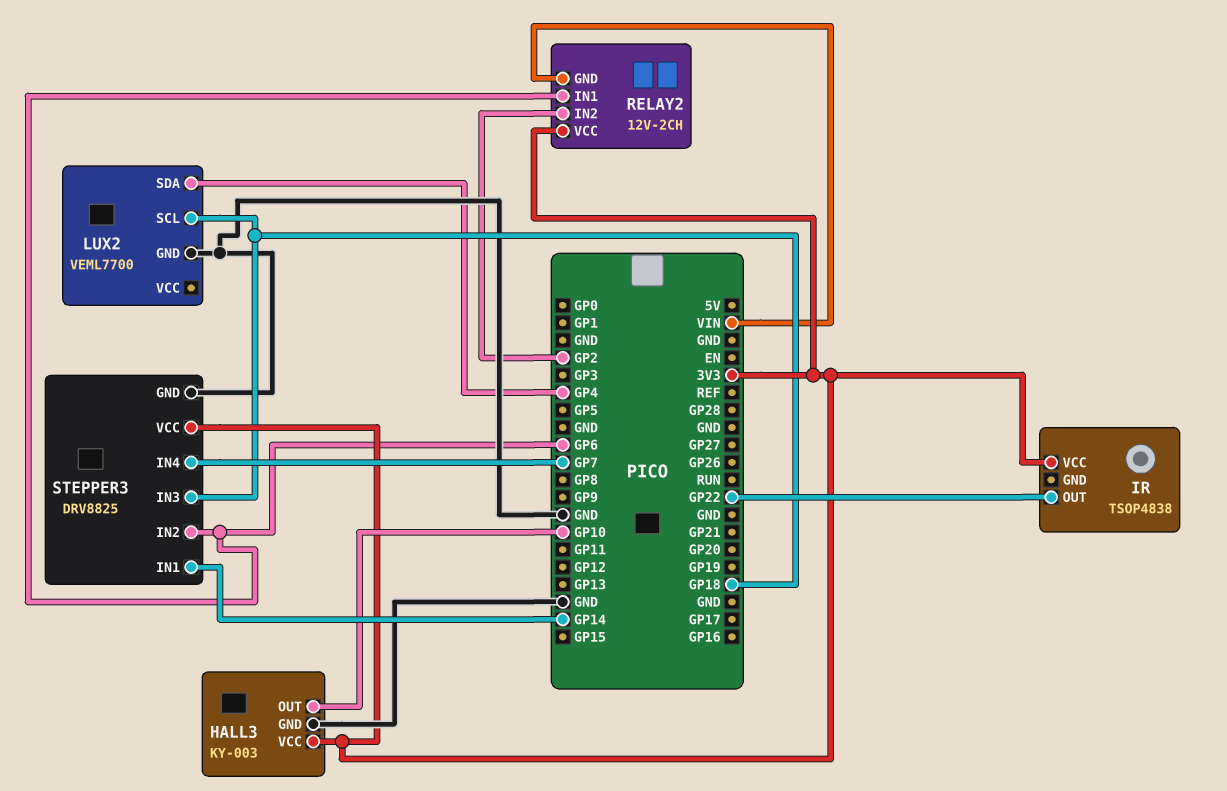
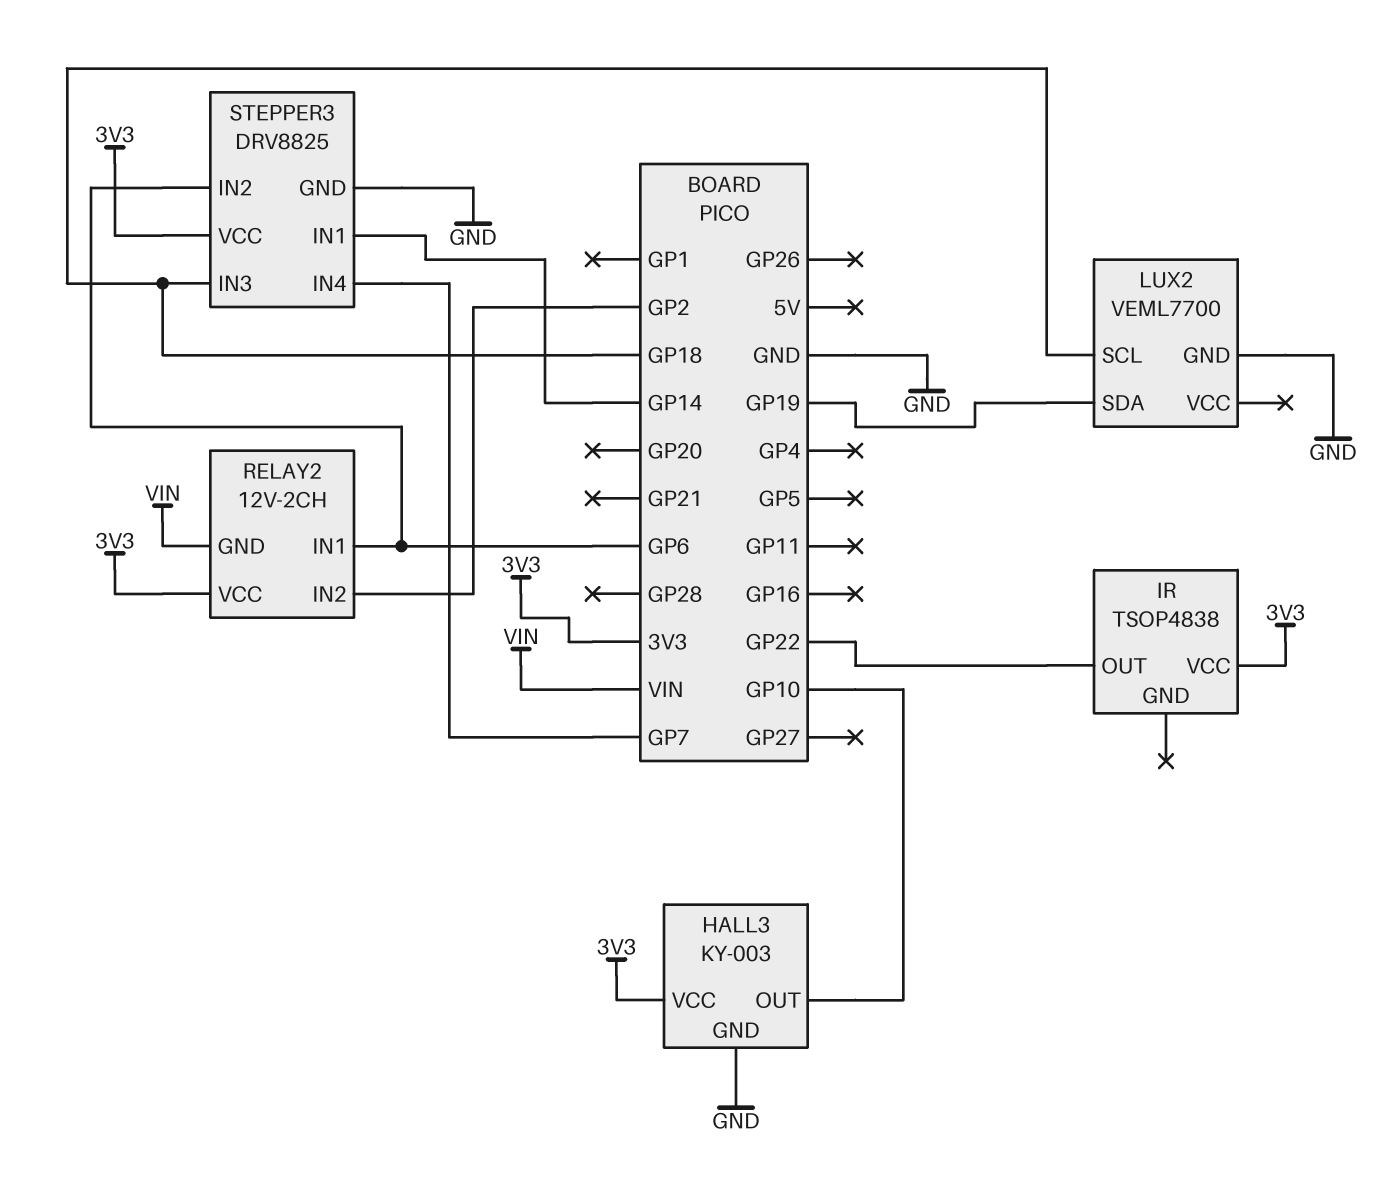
LUX2 pin SDA: GP4 -> GP19

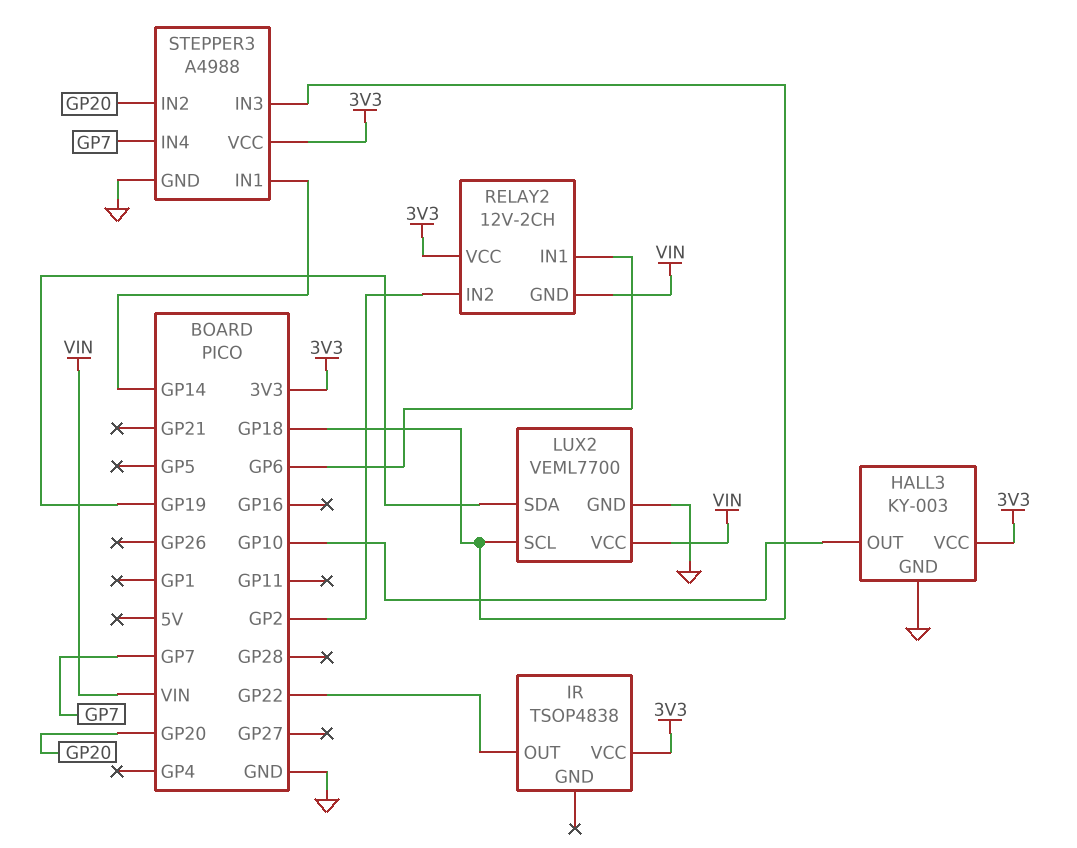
LUX2 pin VCC: none -> VIN
STEPPER3: DRV8825 -> A4988
STEPPER3 pin IN2: GP6 -> GP20

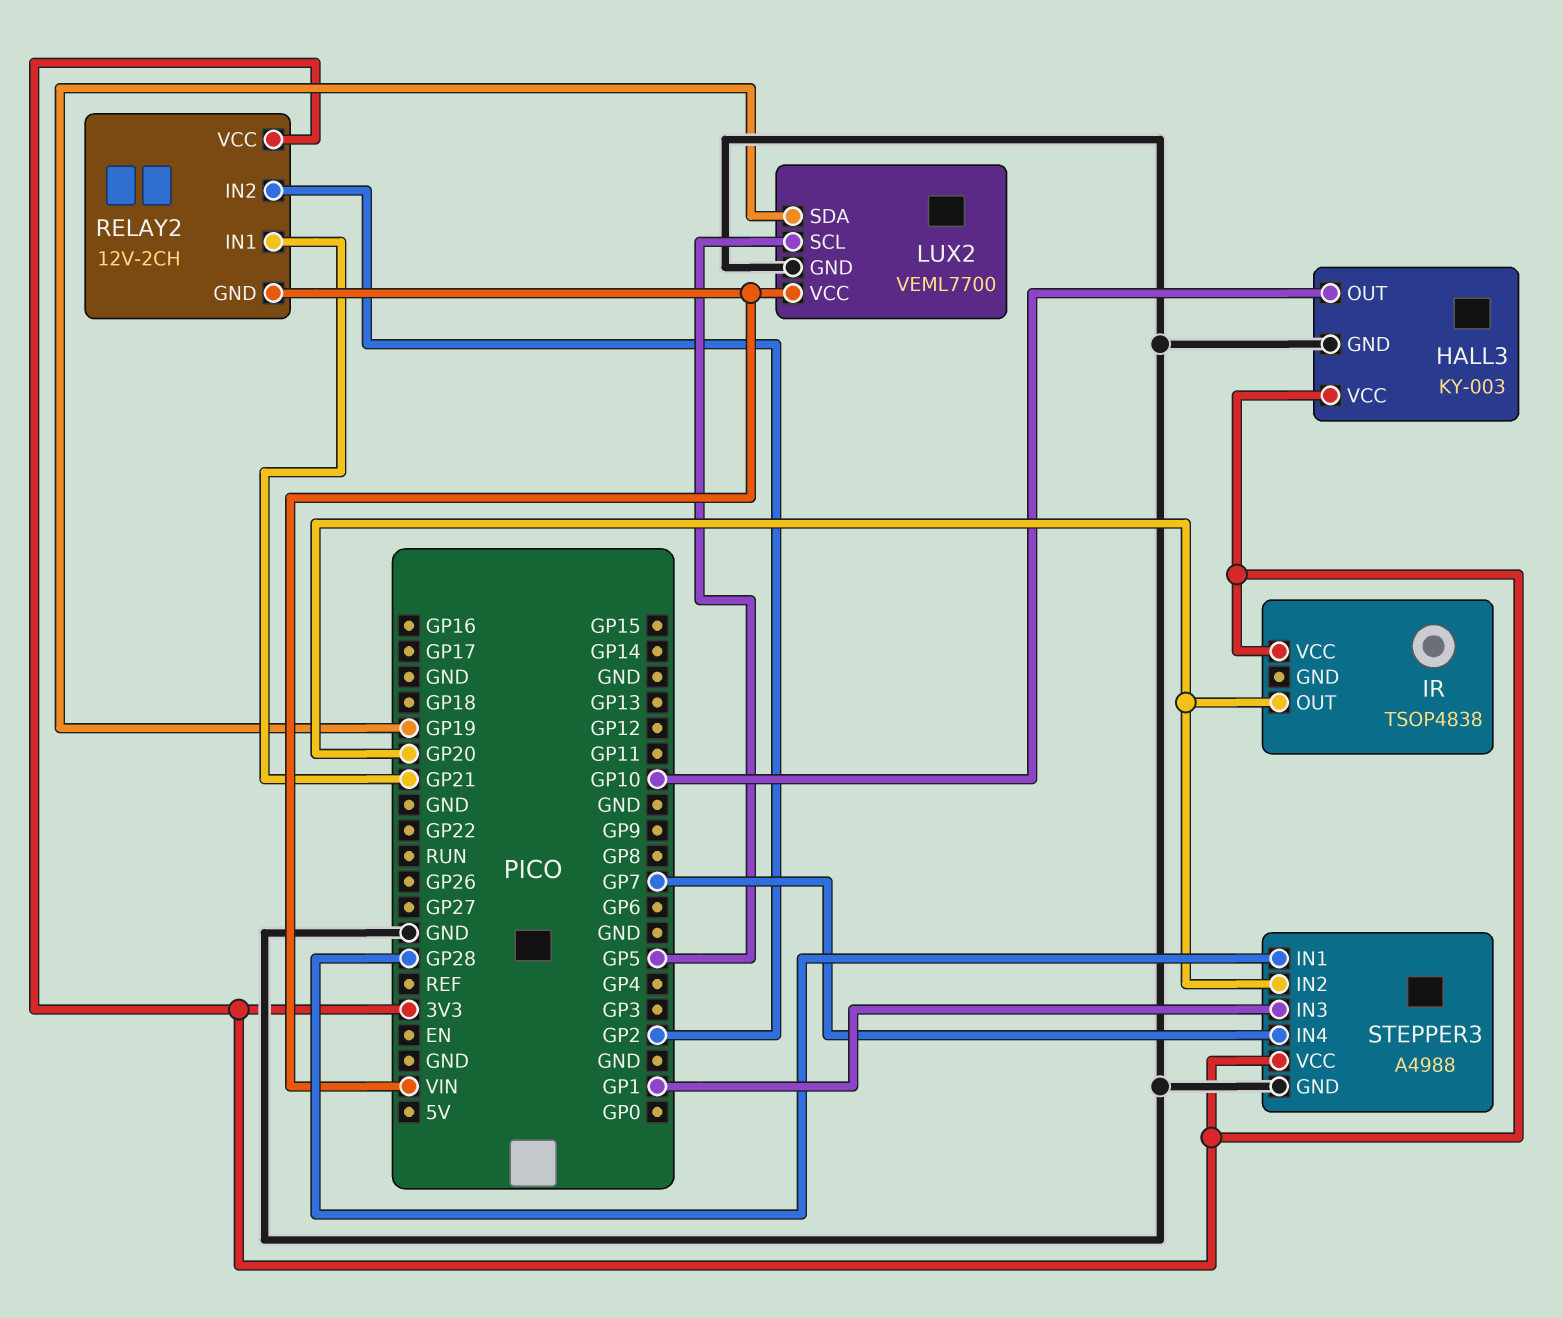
IR pin OUT: GP22 -> GP20
LUX2 pin SCL: GP18 -> GP5
RELAY2 pin IN1: GP6 -> GP21
STEPPER3 pin IN1: GP14 -> GP28
STEPPER3 pin IN3: GP18 -> GP1

